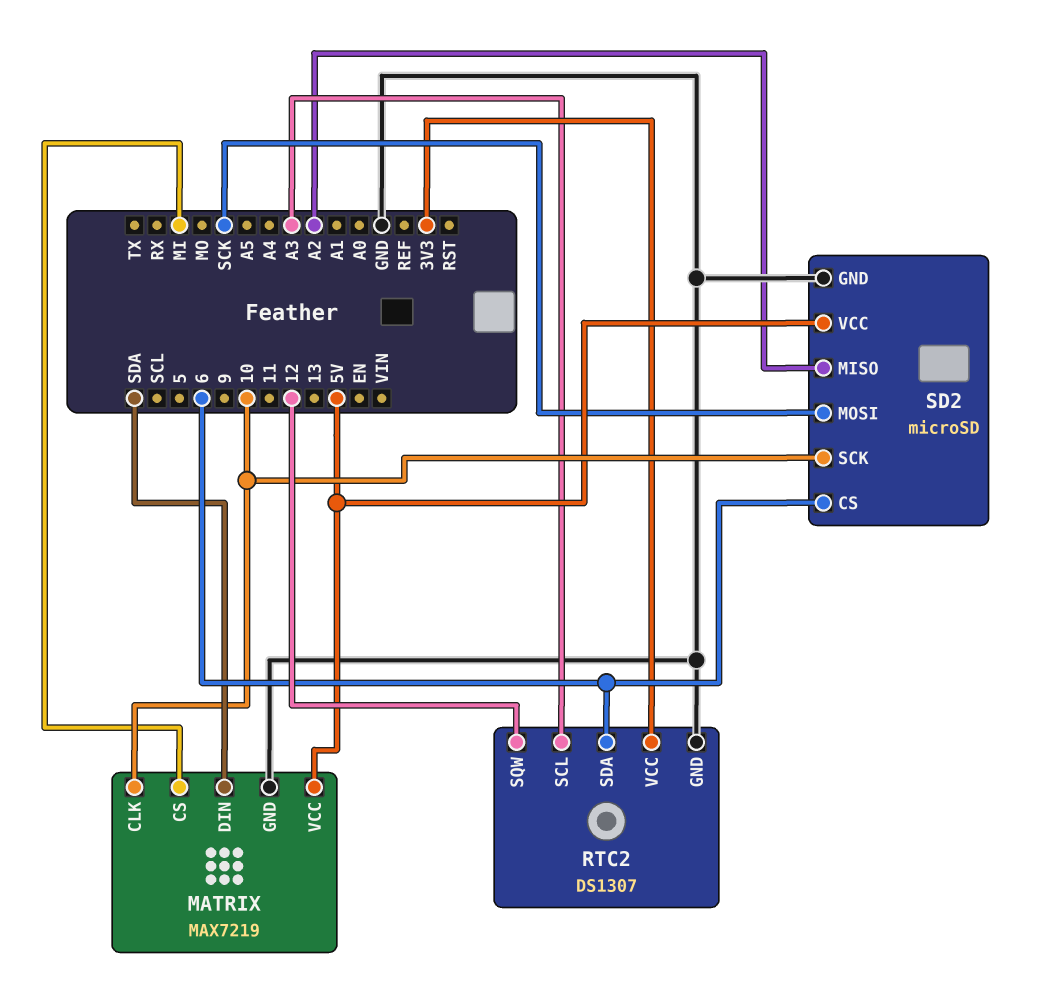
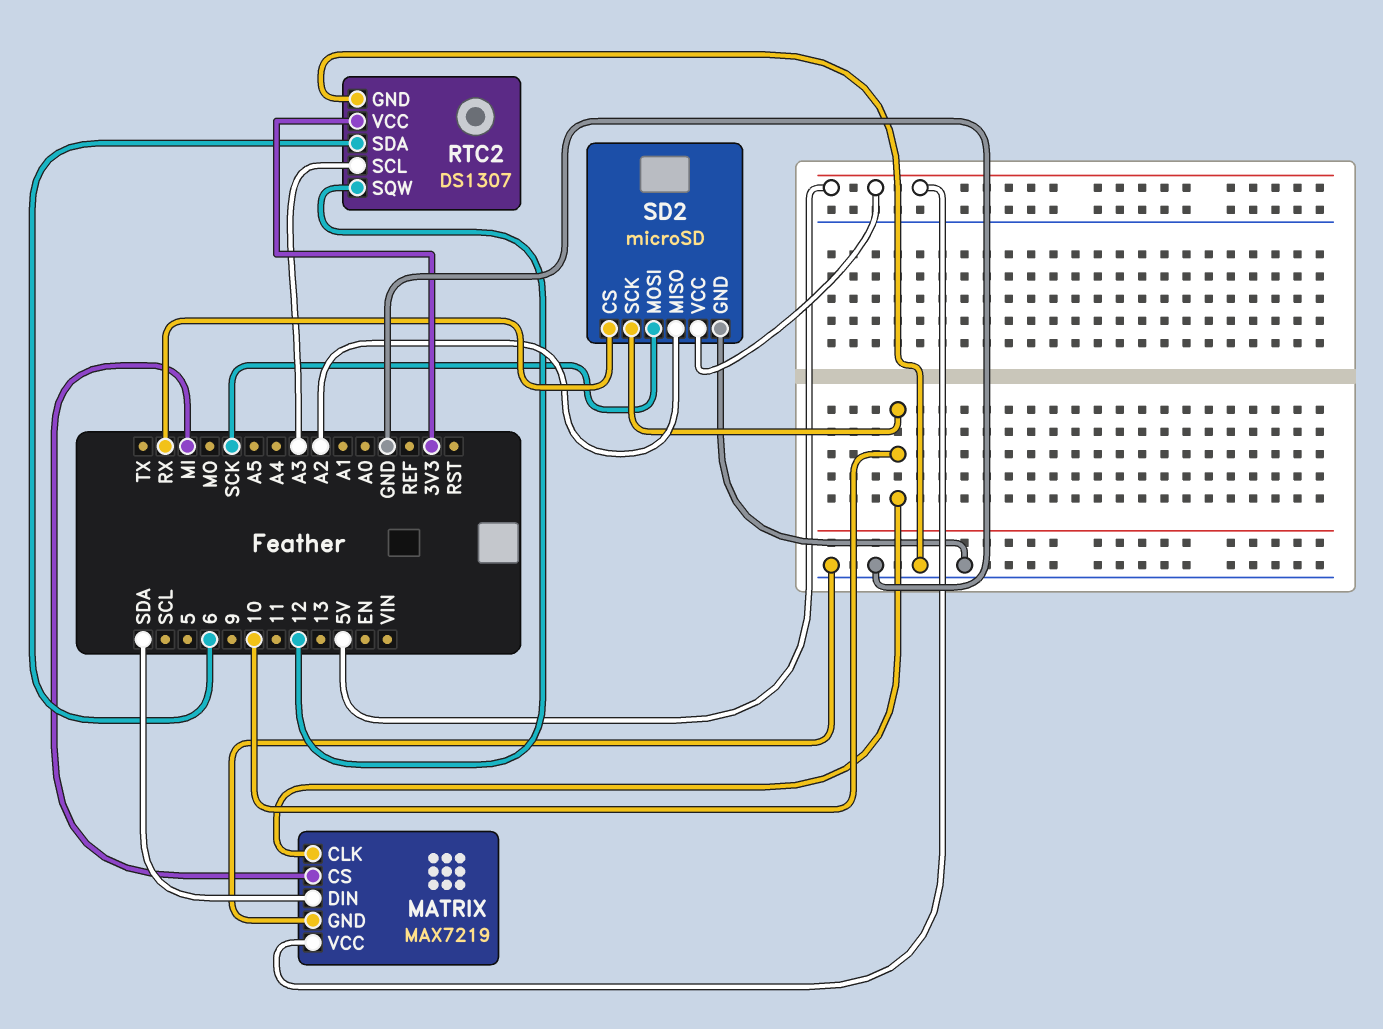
SD2 pin CS: 6 -> RX

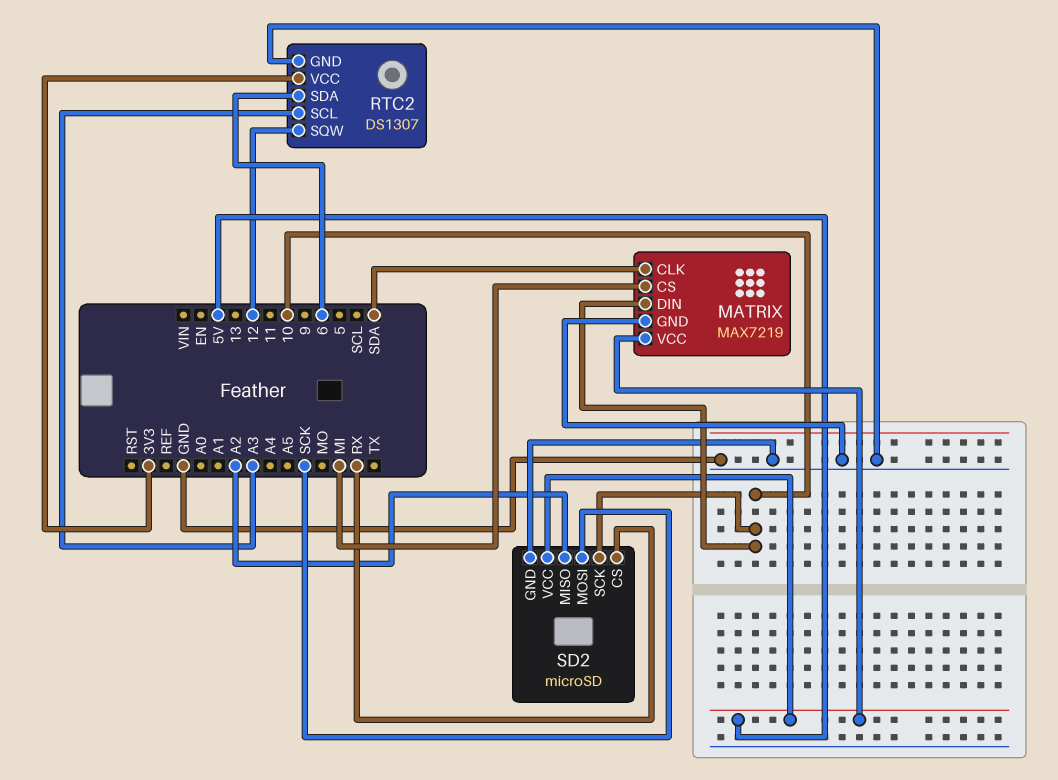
MATRIX pin CLK: 10 -> SDA
MATRIX pin DIN: SDA -> 10

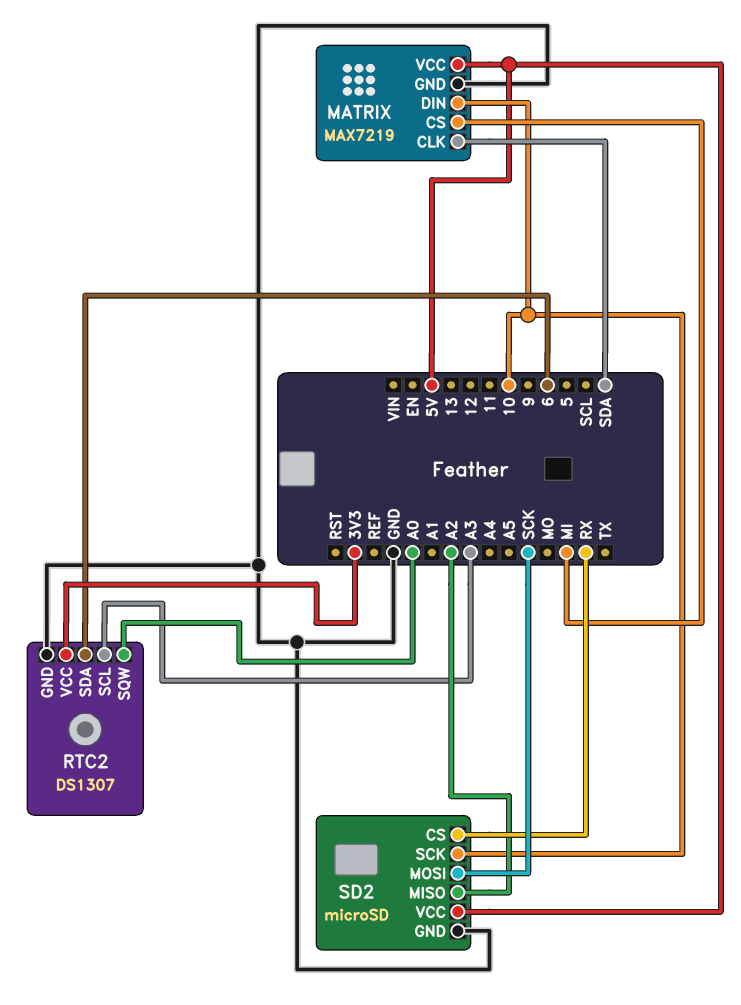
RTC2 pin SQW: 12 -> A0

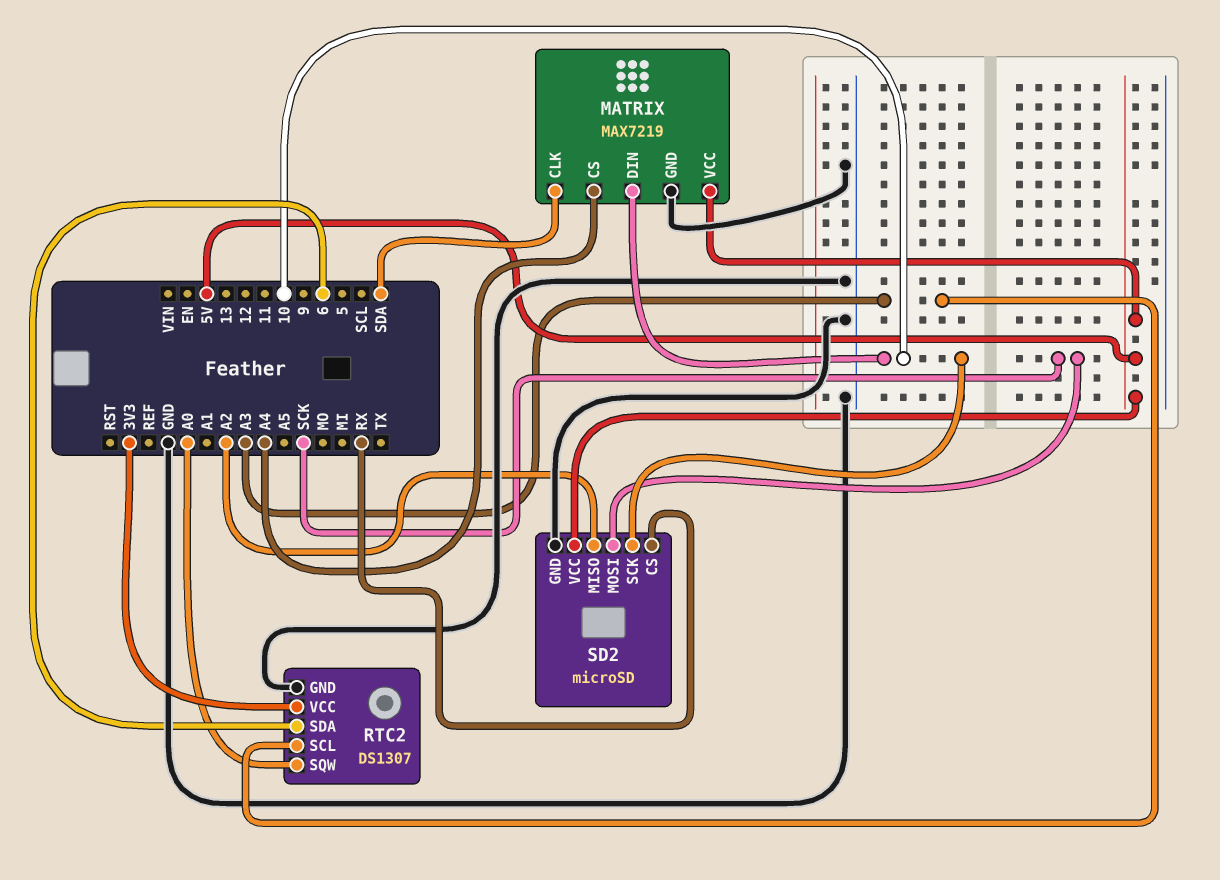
MATRIX pin CS: MI -> A4

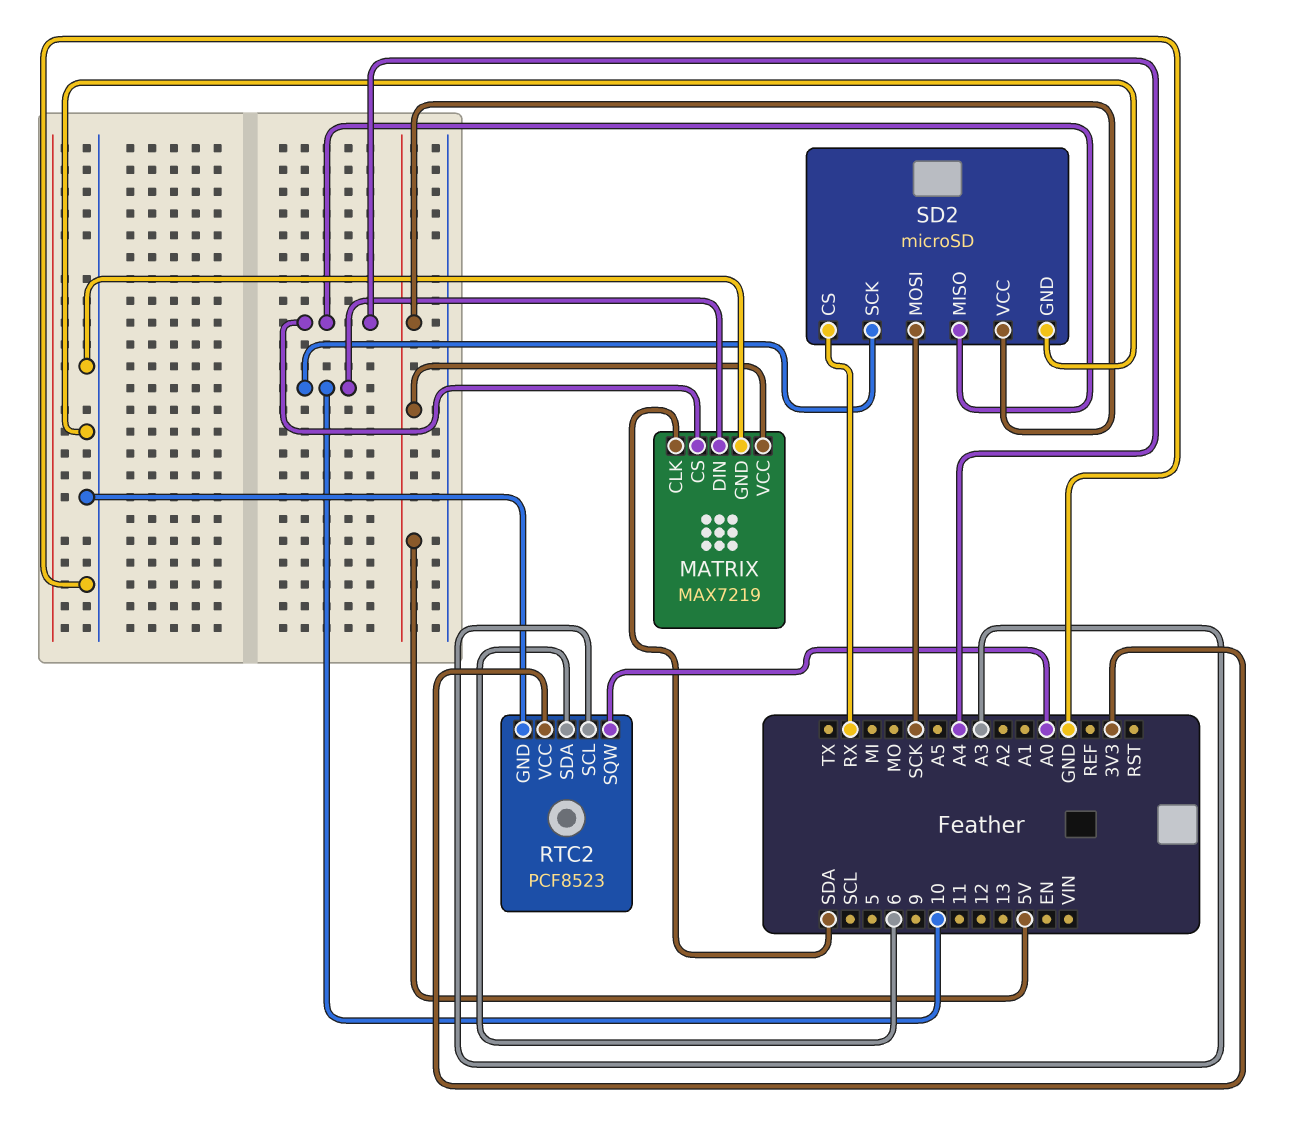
RTC2: DS1307 -> PCF8523
SD2 pin MISO: A2 -> A4

